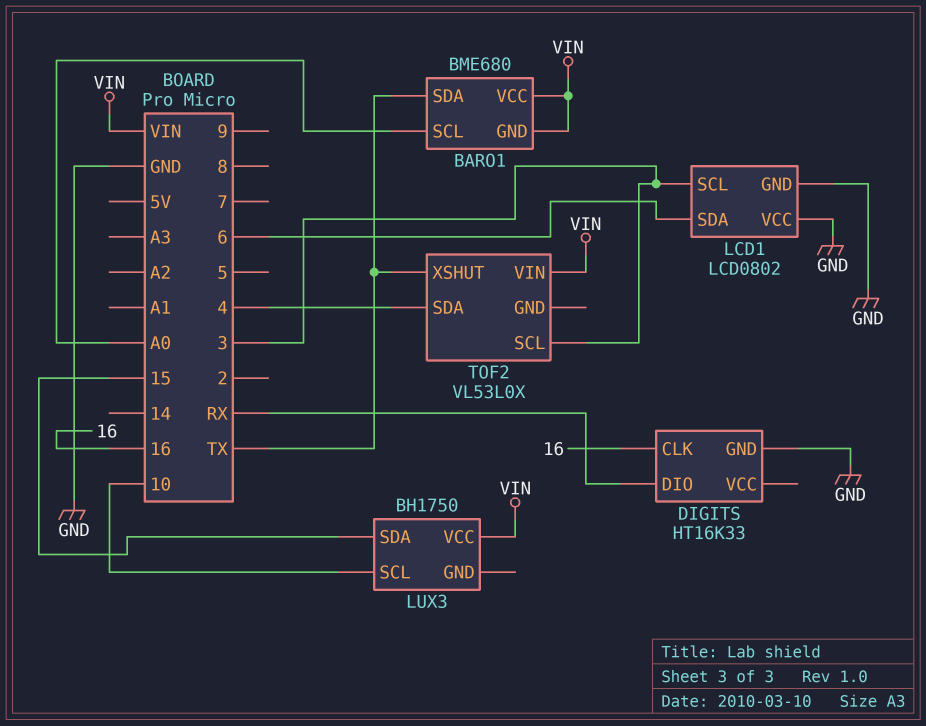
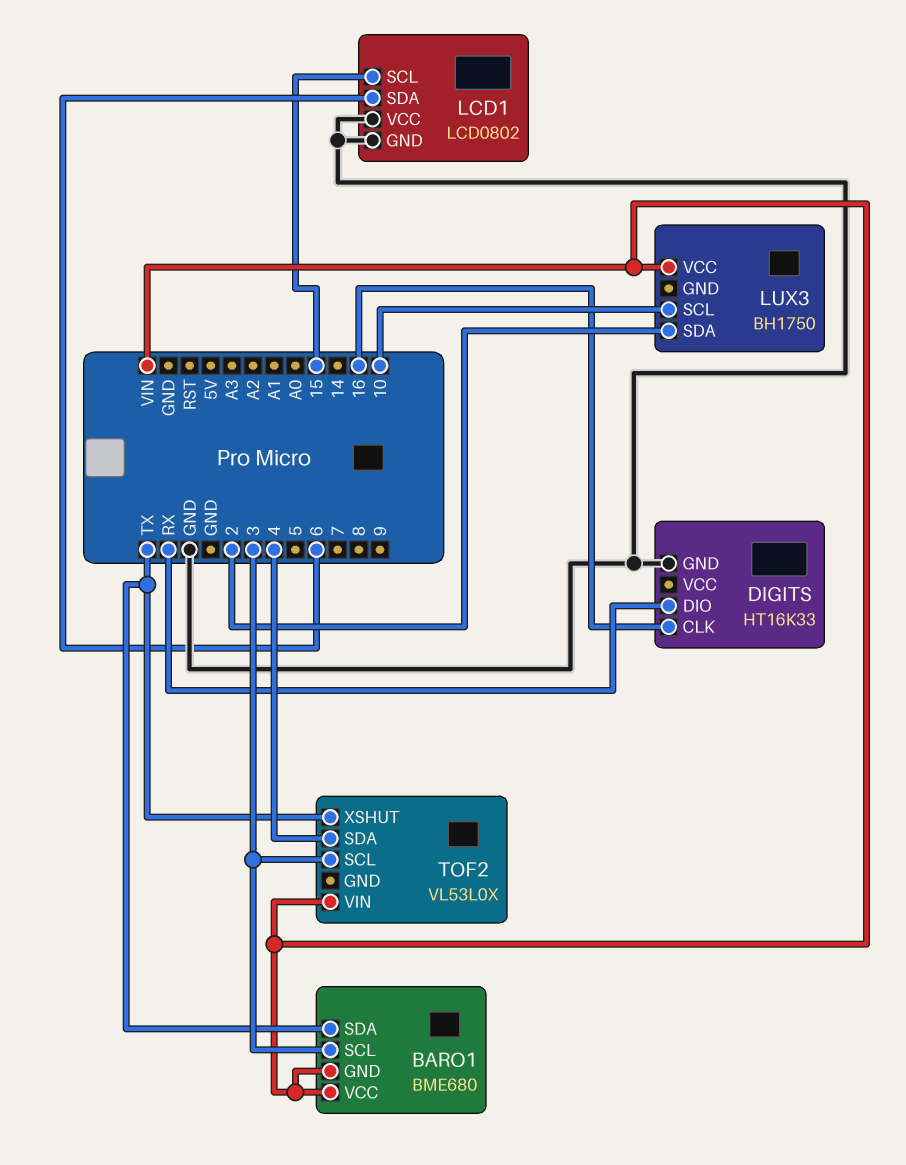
BARO1 pin SCL: A0 -> 3
LCD1 pin SCL: 3 -> 15
LUX3 pin SDA: 15 -> 2

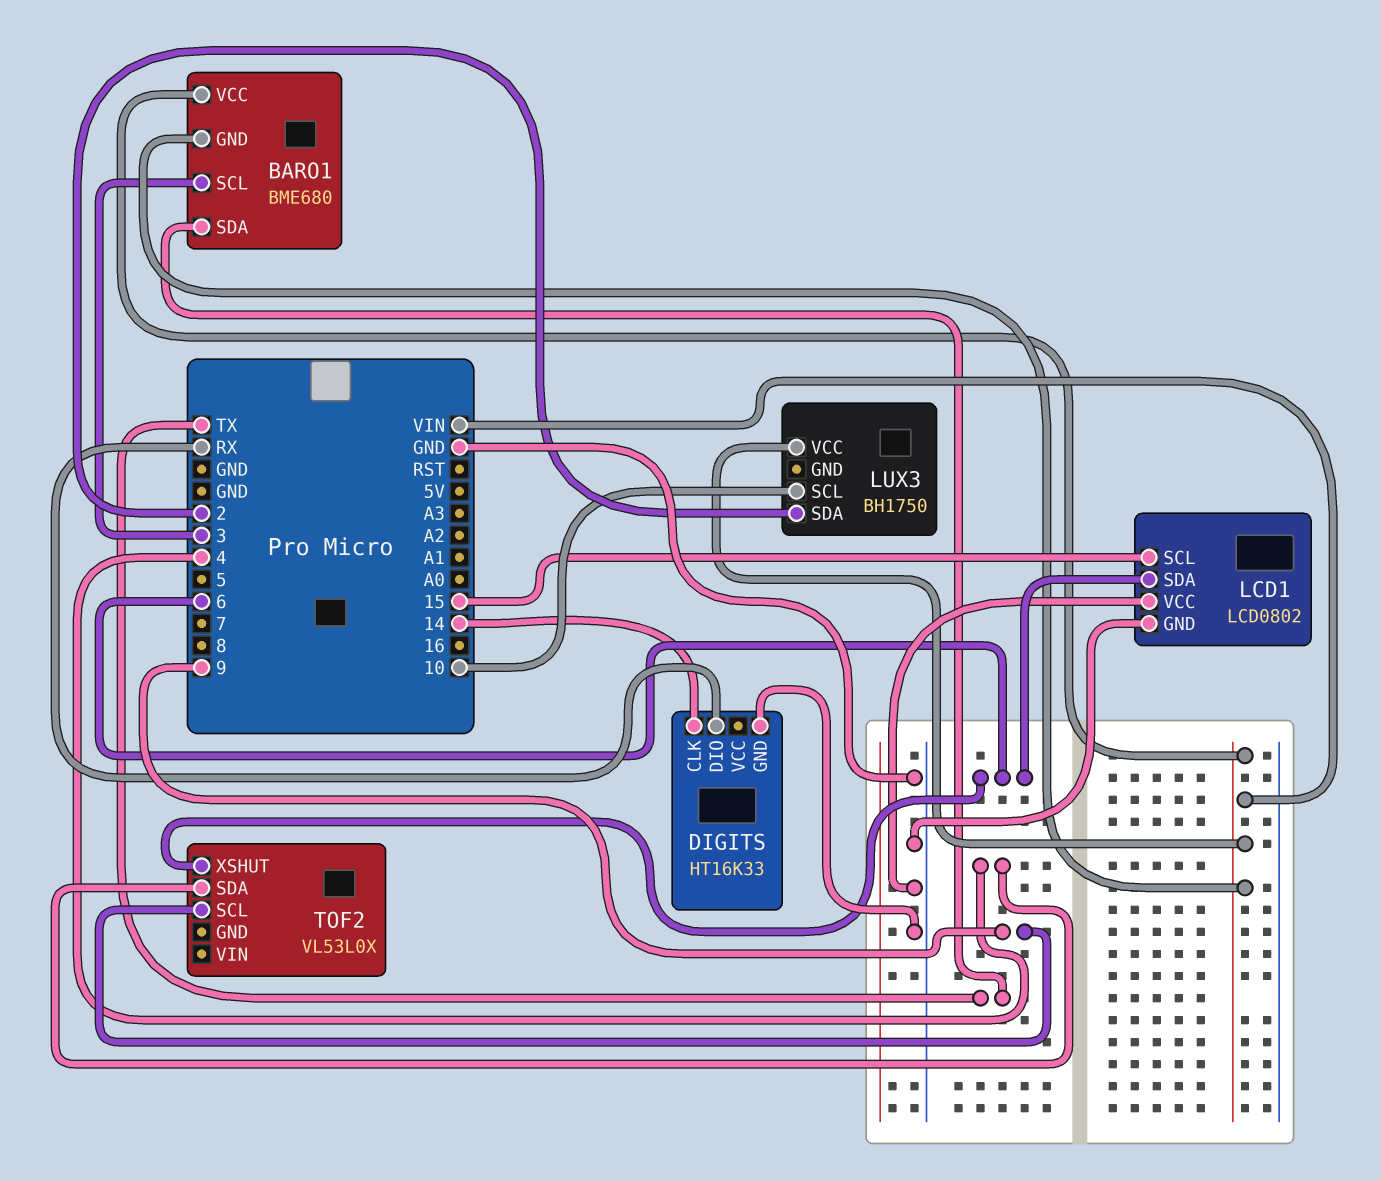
DIGITS pin CLK: 16 -> 14
TOF2 pin SCL: 3 -> 9
TOF2 pin VIN: VIN -> none
TOF2 pin XSHUT: TX -> 6

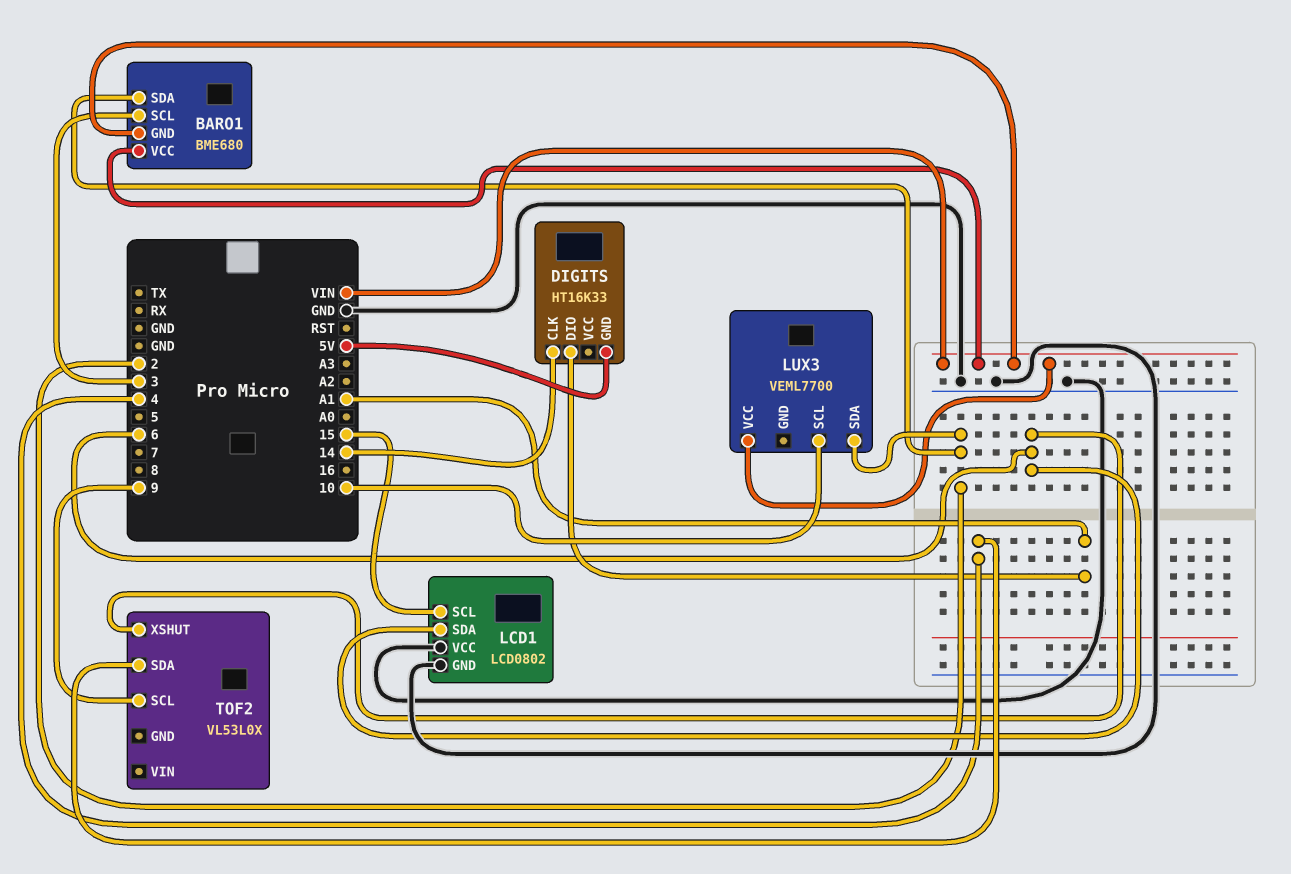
BARO1 pin SDA: TX -> 2
DIGITS pin DIO: RX -> A1
DIGITS pin GND: GND -> 5V
LUX3: BH1750 -> VEML7700

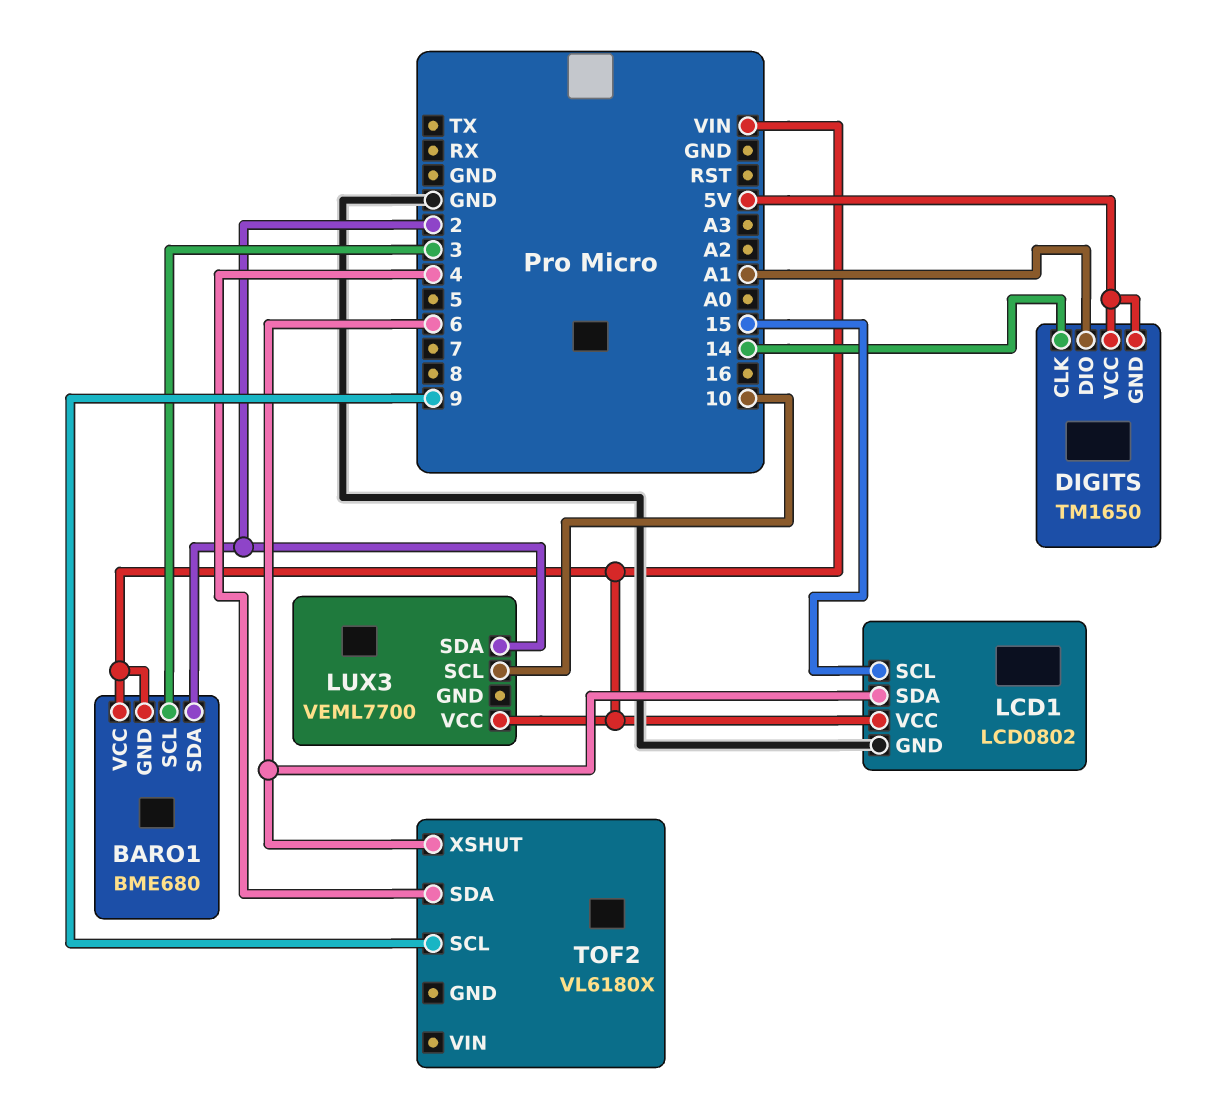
DIGITS: HT16K33 -> TM1650
DIGITS pin VCC: none -> 5V
LCD1 pin VCC: GND -> VIN
TOF2: VL53L0X -> VL6180X

